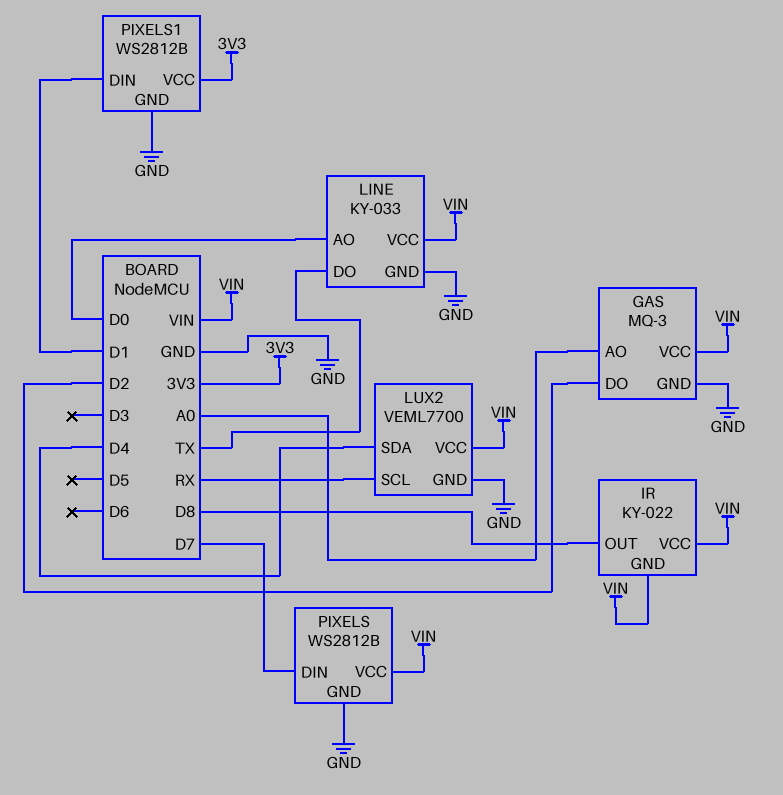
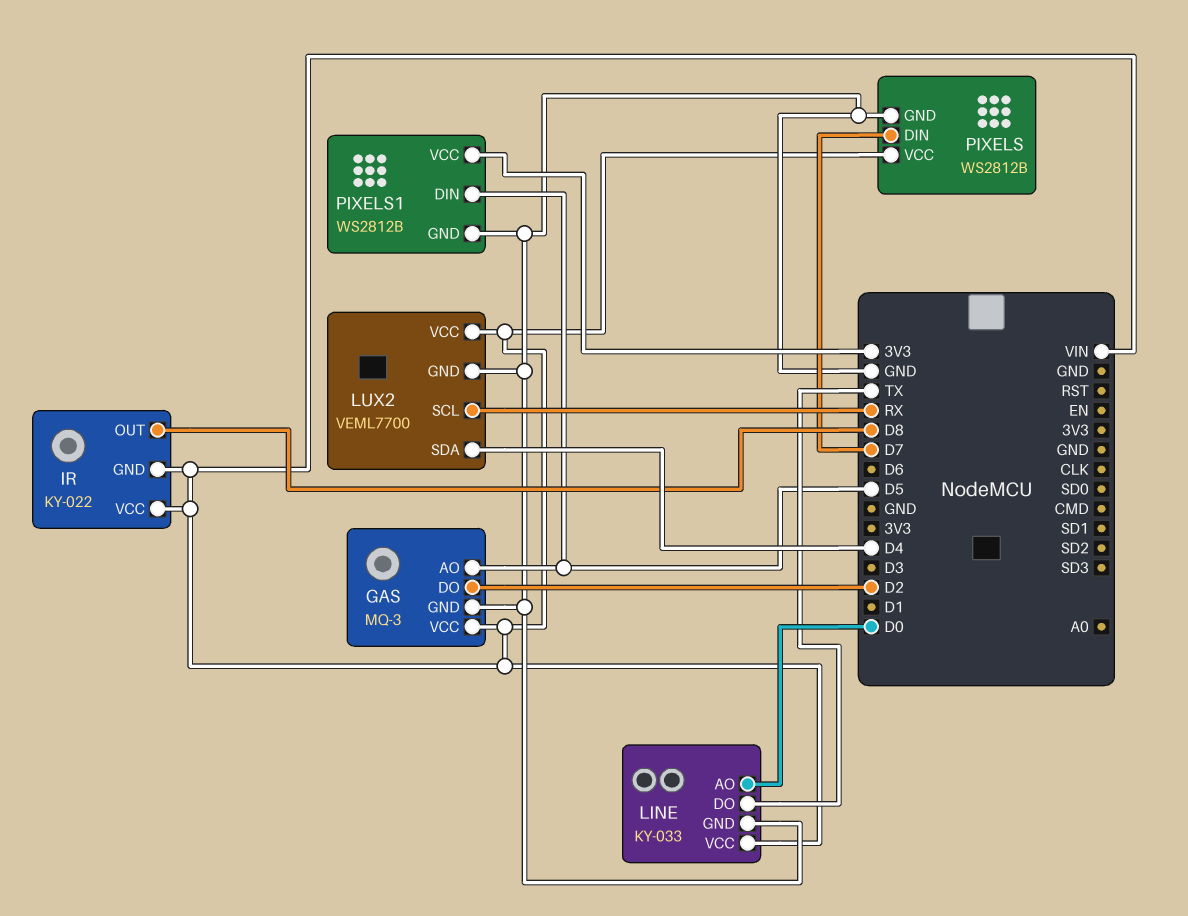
GAS pin AO: A0 -> D5
PIXELS1 pin DIN: D1 -> D5

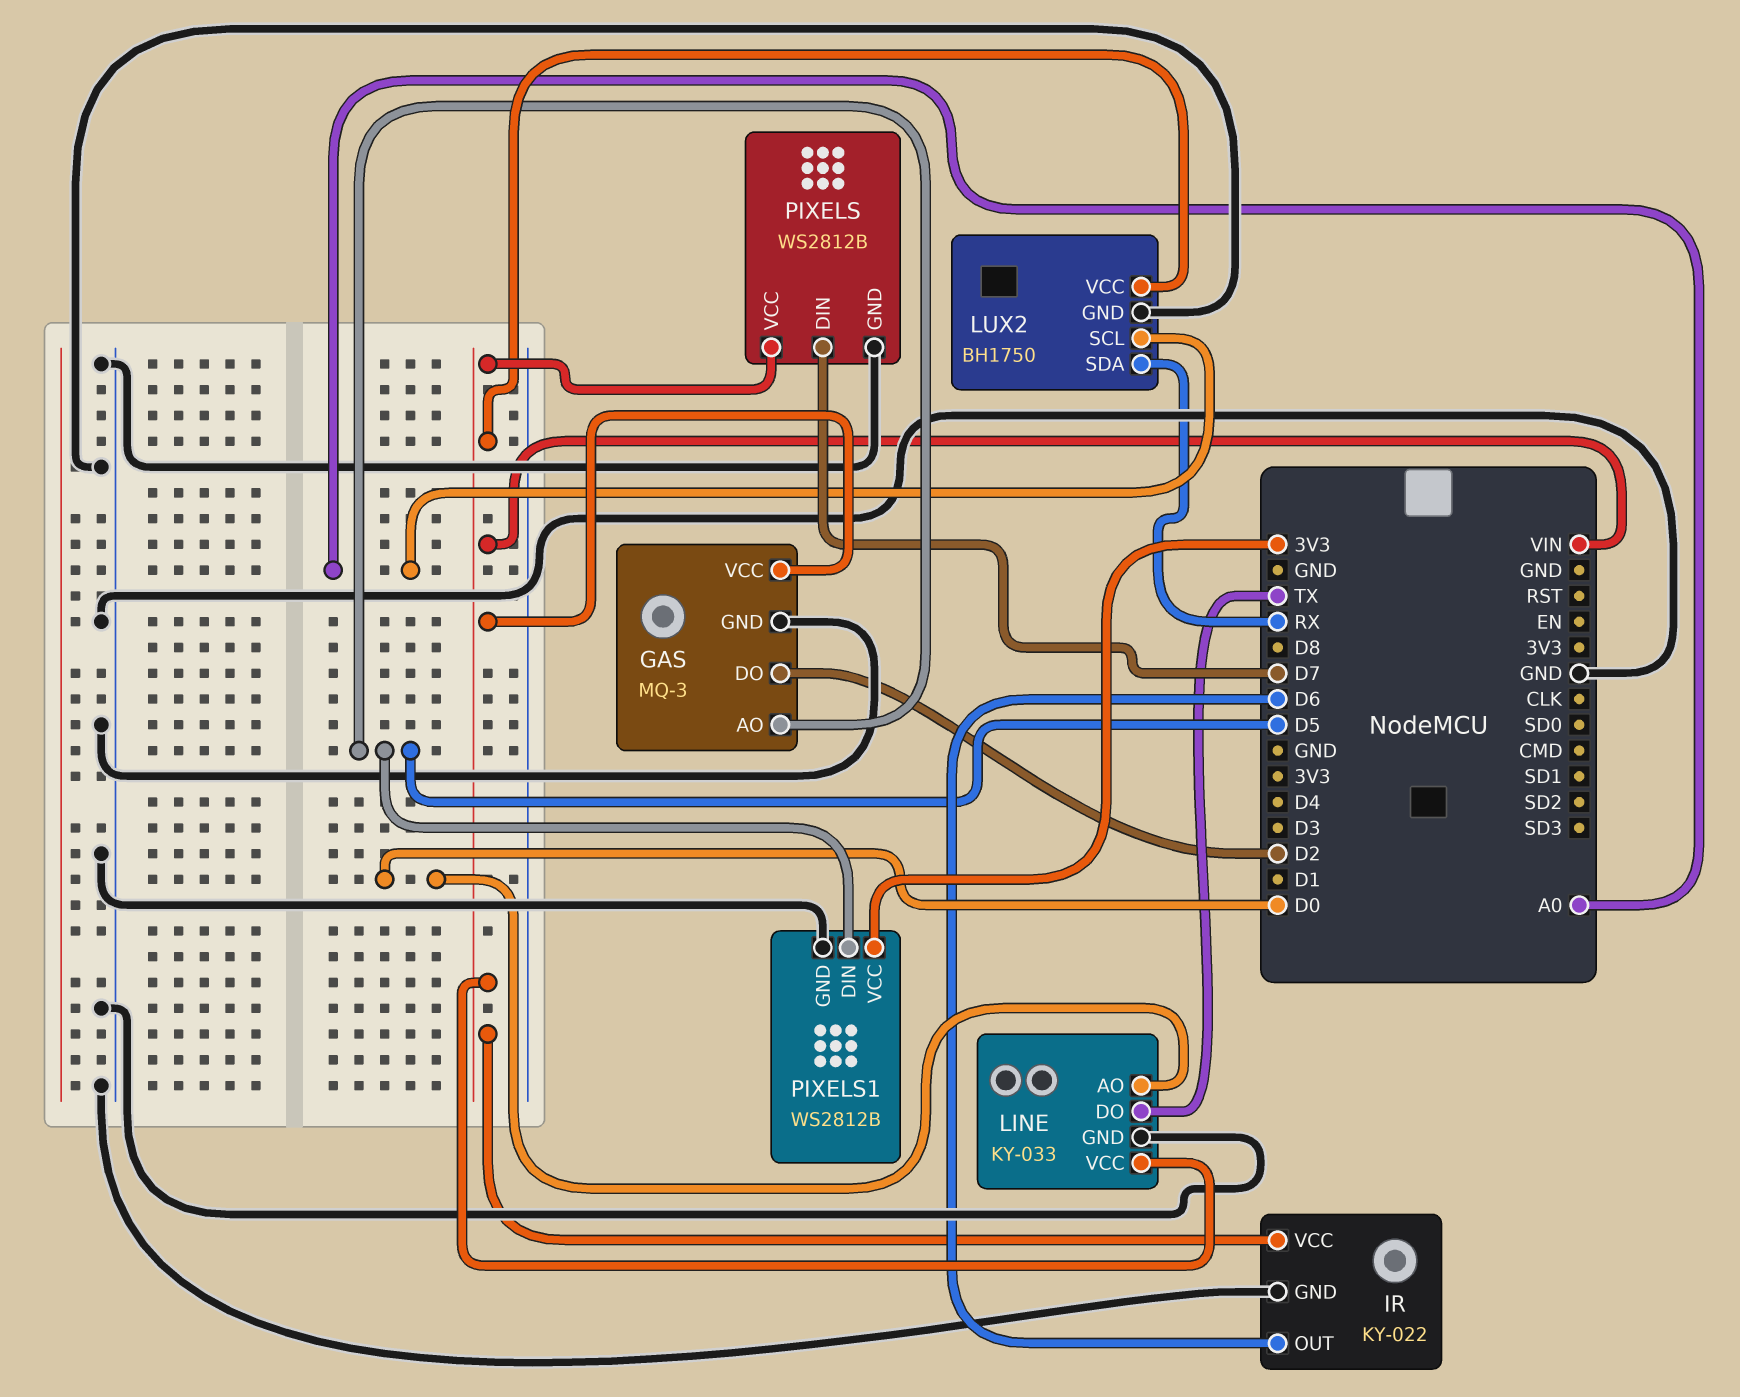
IR pin GND: VIN -> GND
IR pin OUT: D8 -> D6
LUX2: VEML7700 -> BH1750
LUX2 pin SCL: RX -> A0
LUX2 pin SDA: D4 -> RX

